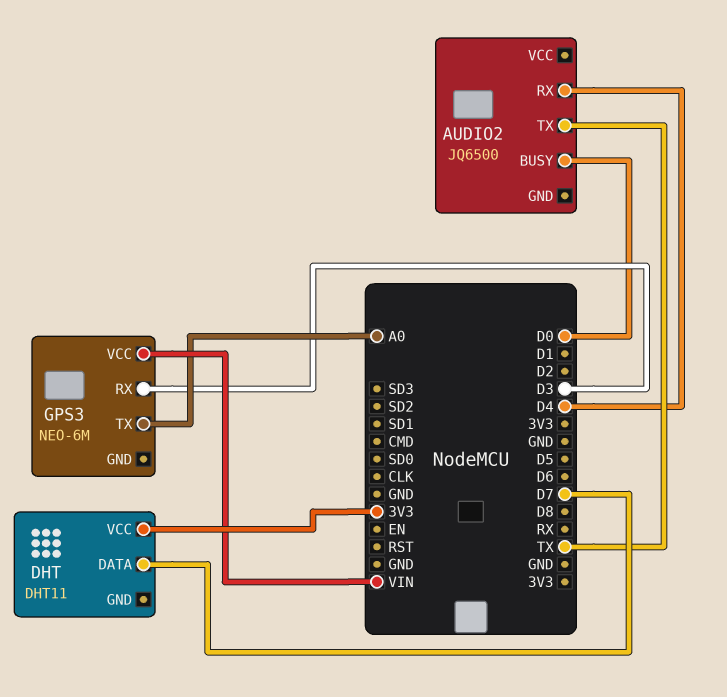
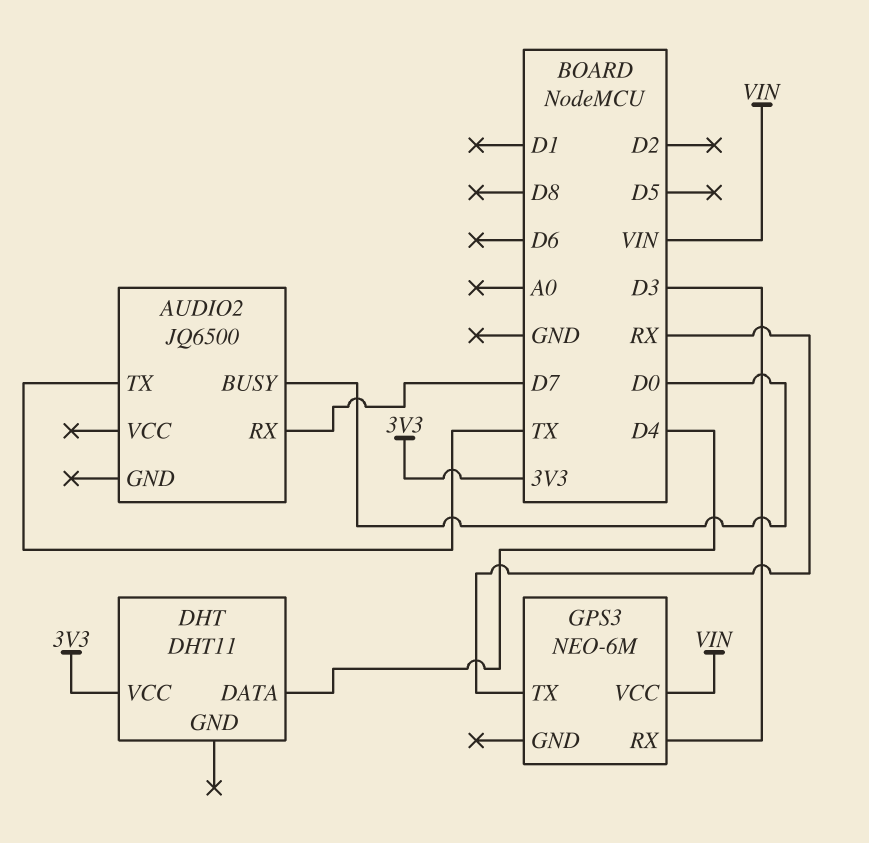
AUDIO2 pin RX: D4 -> D7
DHT pin DATA: D7 -> D4
GPS3 pin TX: A0 -> RX

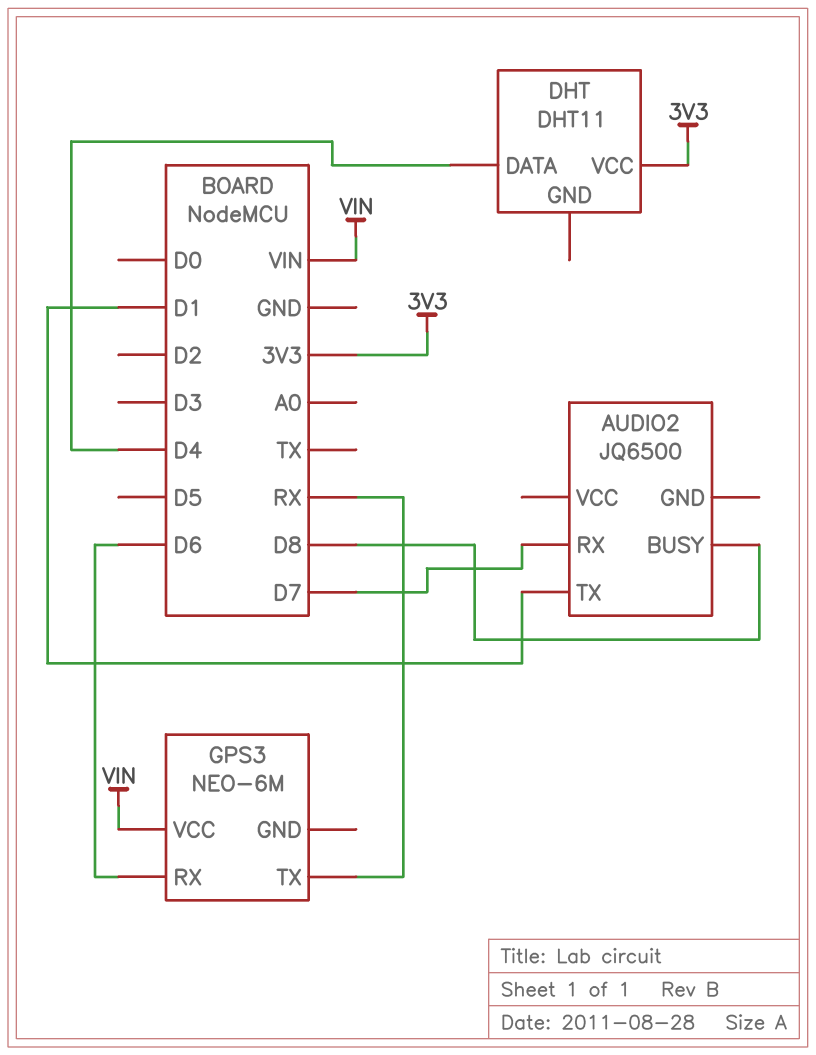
AUDIO2 pin BUSY: D0 -> D8
AUDIO2 pin TX: TX -> D1
GPS3 pin RX: D3 -> D6

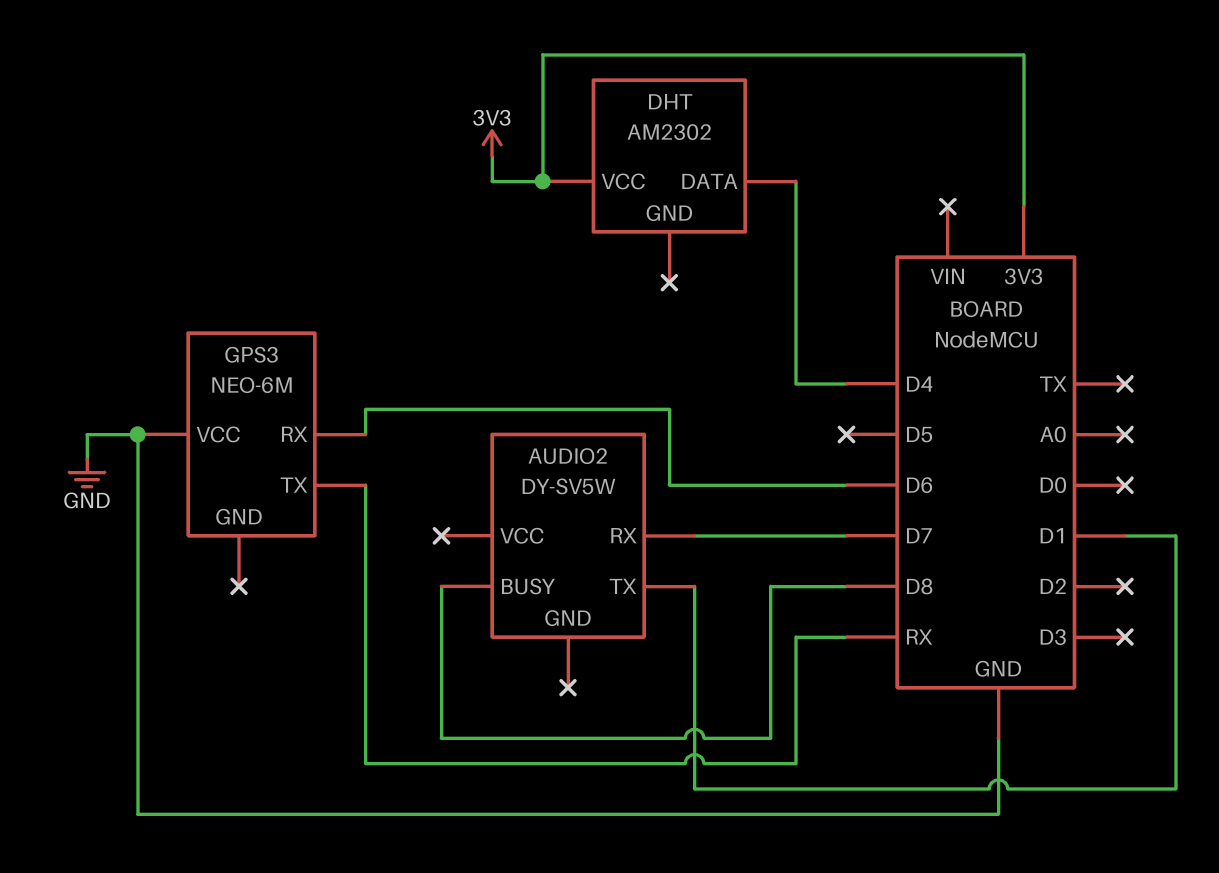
AUDIO2: JQ6500 -> DY-SV5W
DHT: DHT11 -> AM2302
GPS3 pin VCC: VIN -> GND

